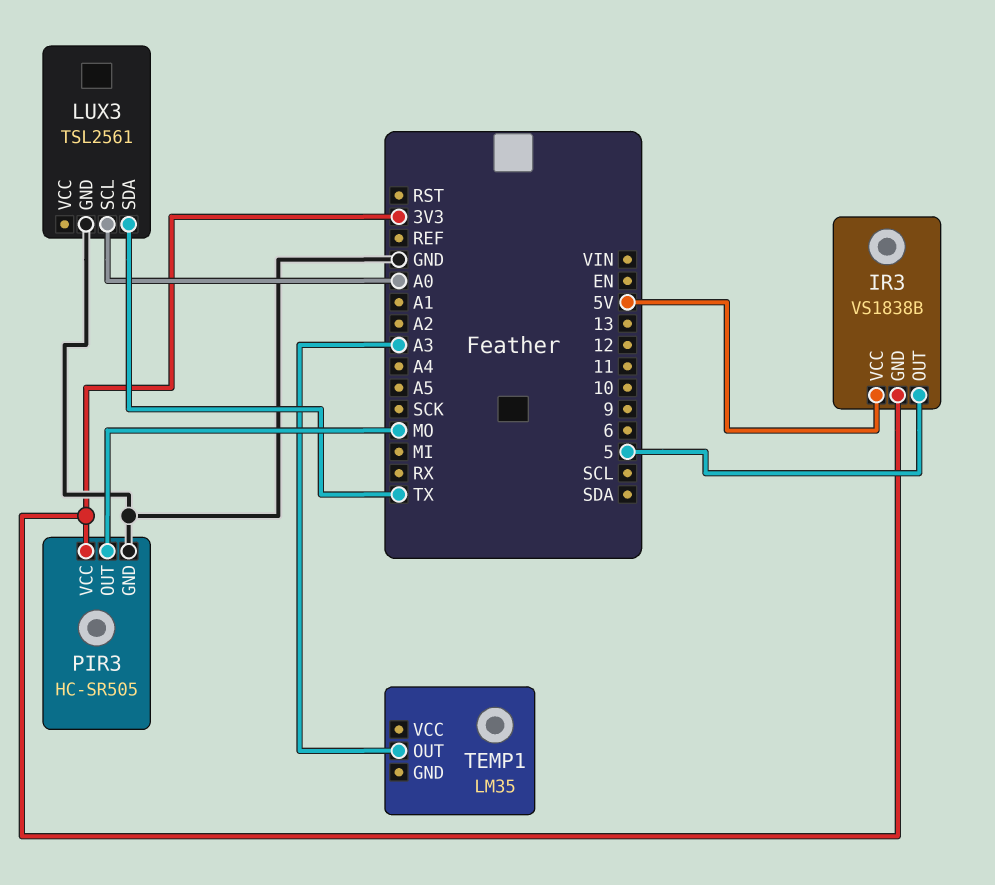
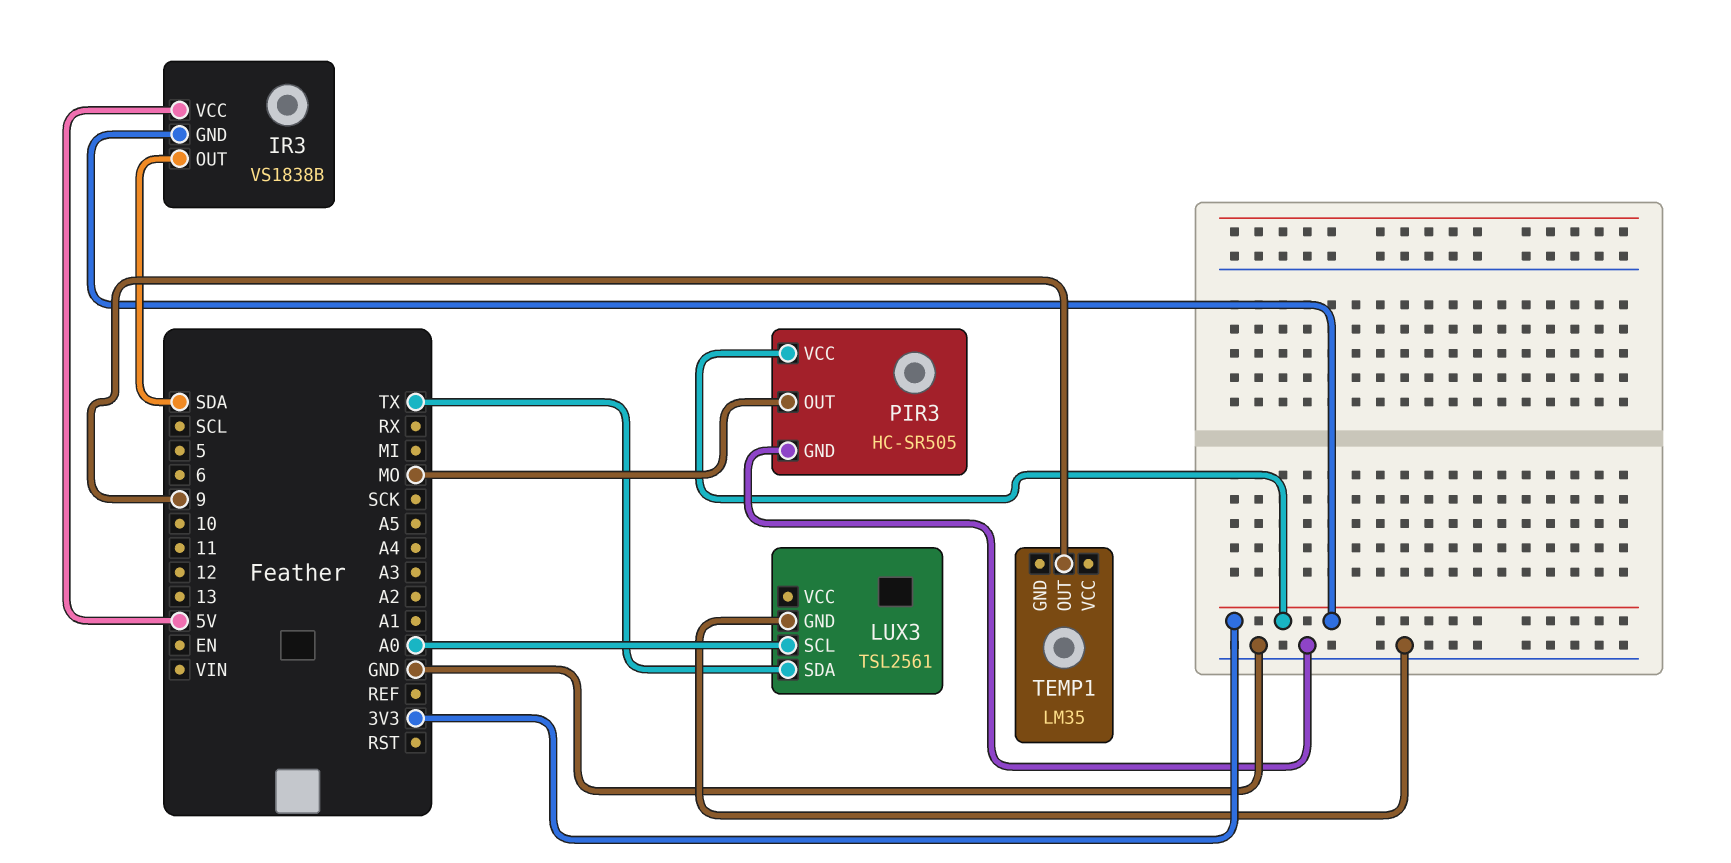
IR3 pin OUT: 5 -> SDA
TEMP1 pin OUT: A3 -> 9

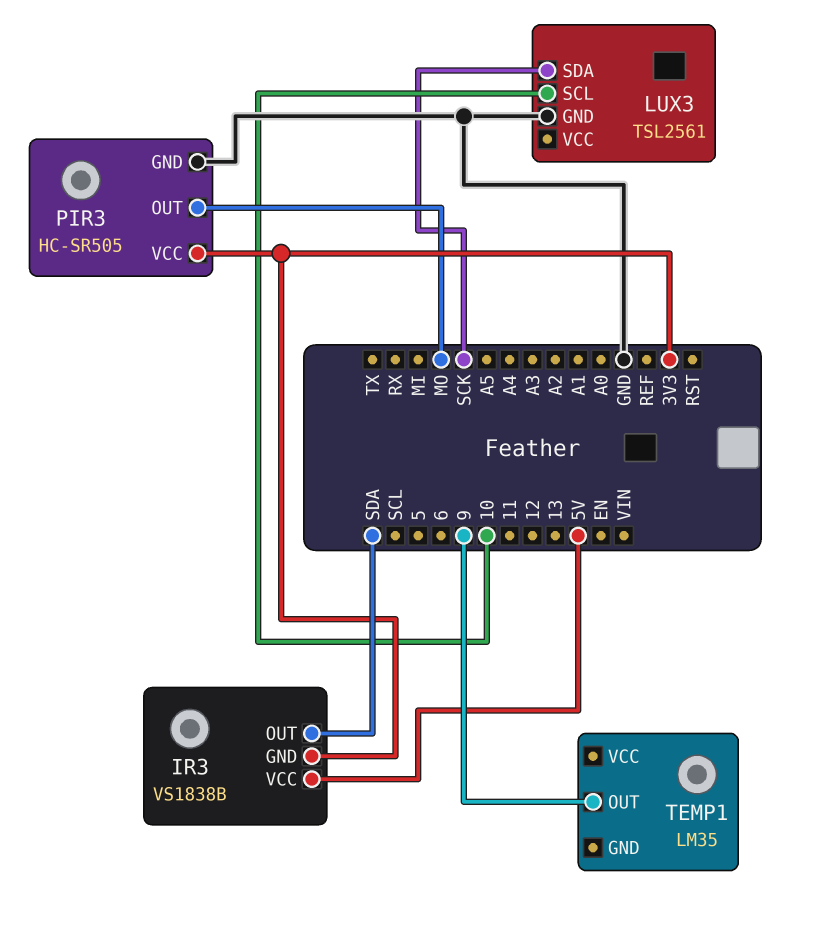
LUX3 pin SCL: A0 -> 10
LUX3 pin SDA: TX -> SCK

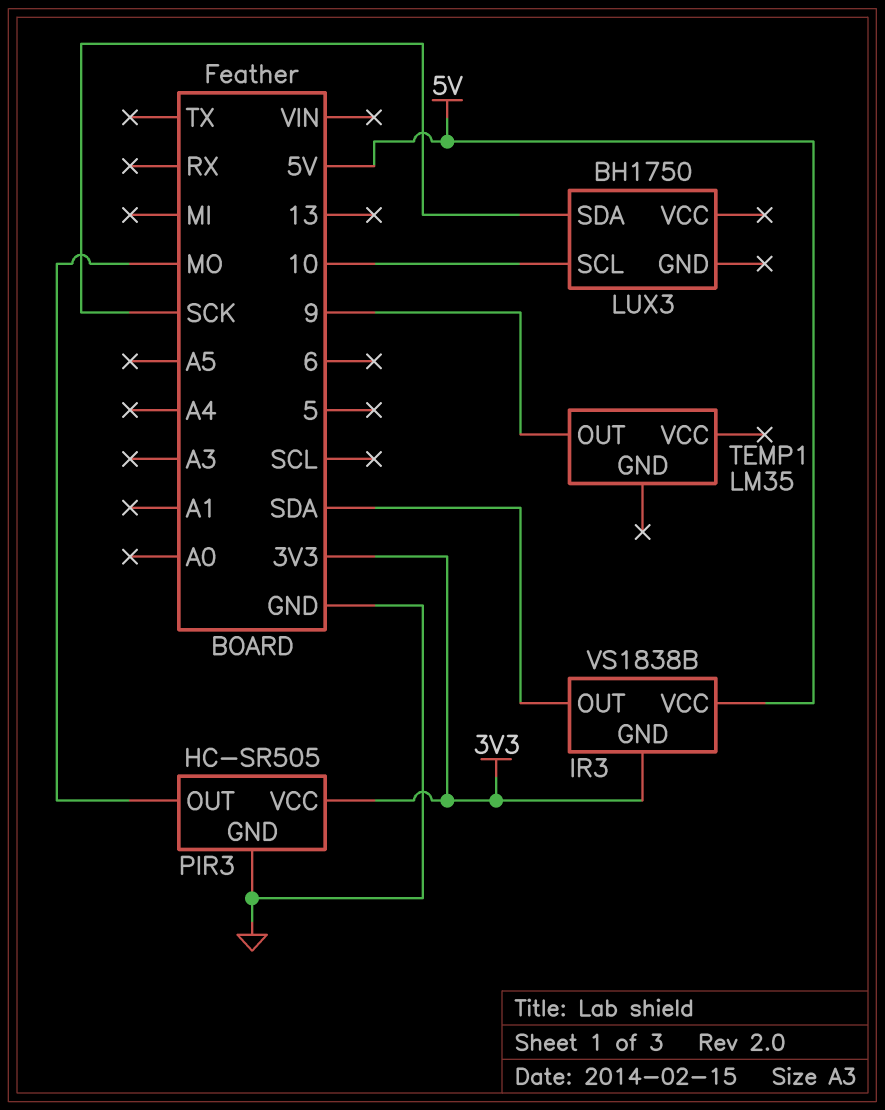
LUX3: TSL2561 -> BH1750
LUX3 pin GND: GND -> none

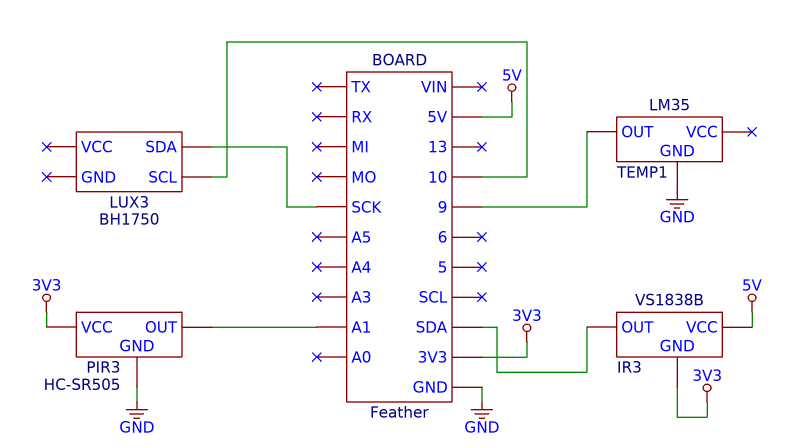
PIR3 pin OUT: MO -> A1
TEMP1 pin GND: none -> GND

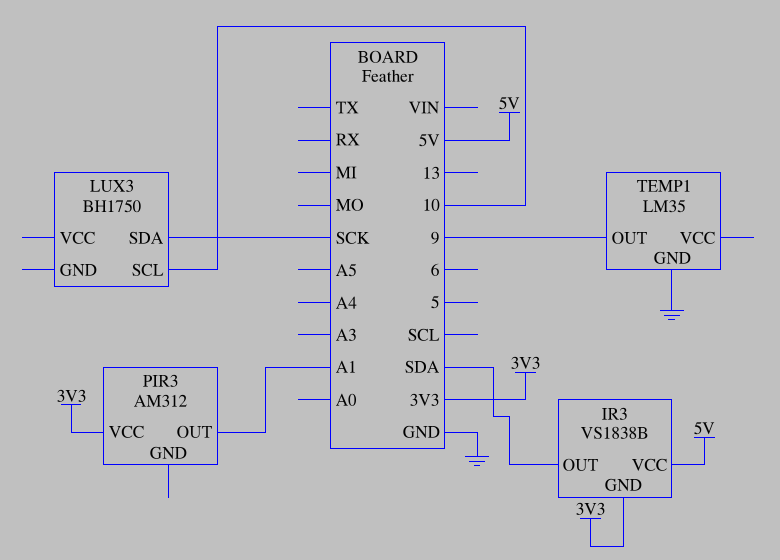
PIR3: HC-SR505 -> AM312
PIR3 pin GND: GND -> none

